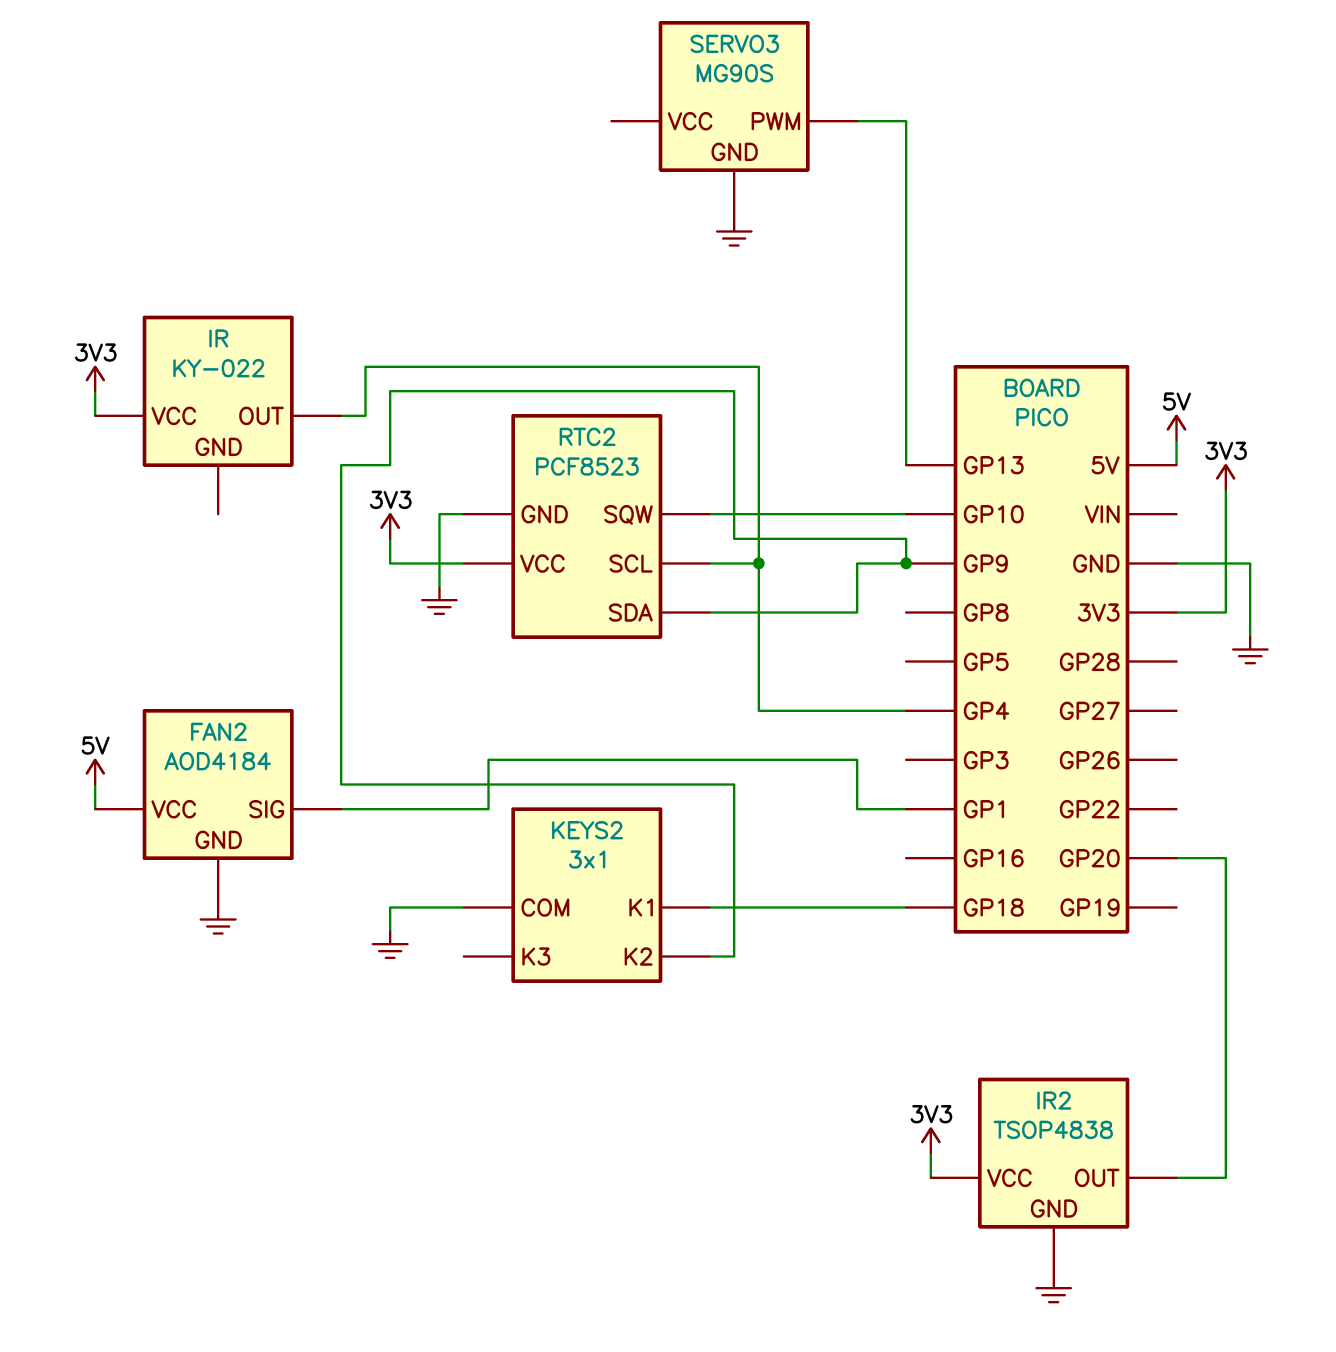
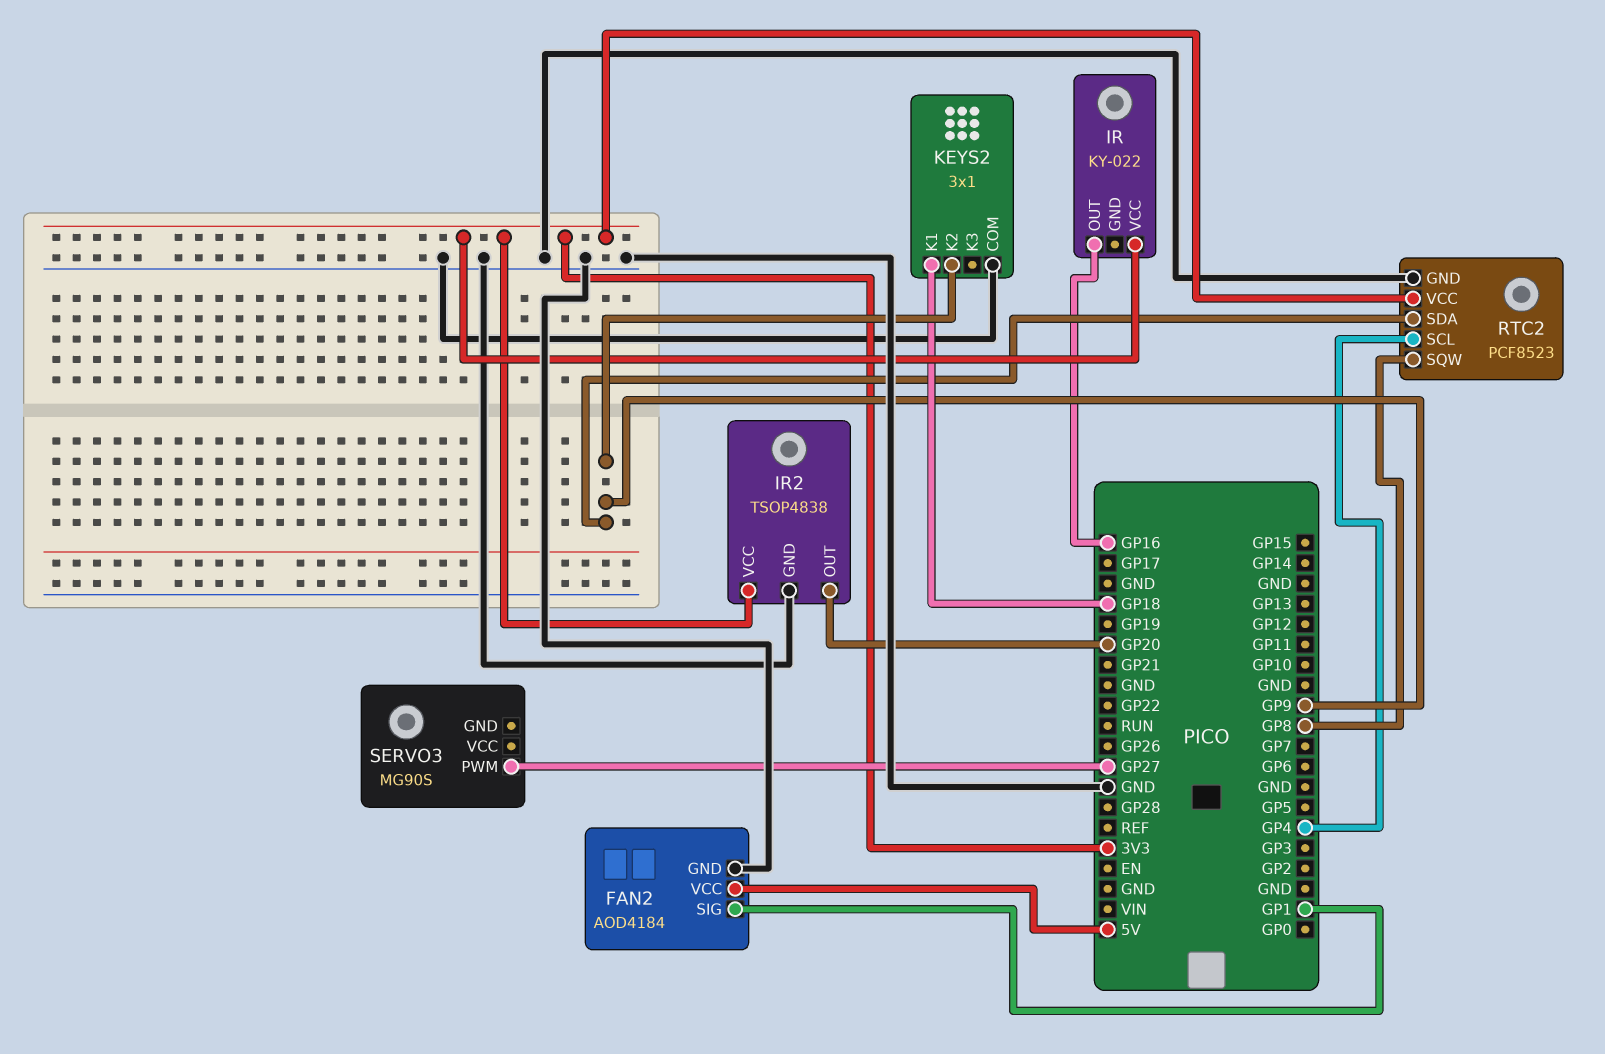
IR pin OUT: GP4 -> GP16
RTC2 pin SQW: GP10 -> GP8
SERVO3 pin GND: GND -> none
SERVO3 pin PWM: GP13 -> GP27

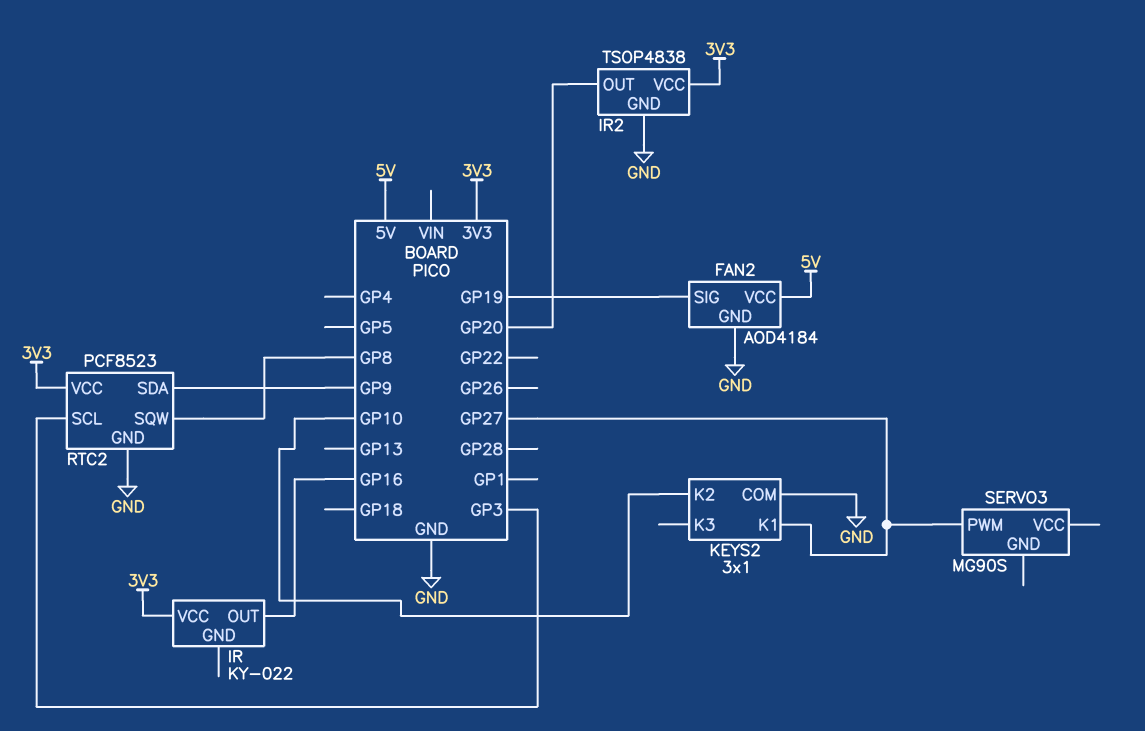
FAN2 pin SIG: GP1 -> GP19
KEYS2 pin K1: GP18 -> GP27
KEYS2 pin K2: GP9 -> GP10
RTC2 pin SCL: GP4 -> GP3

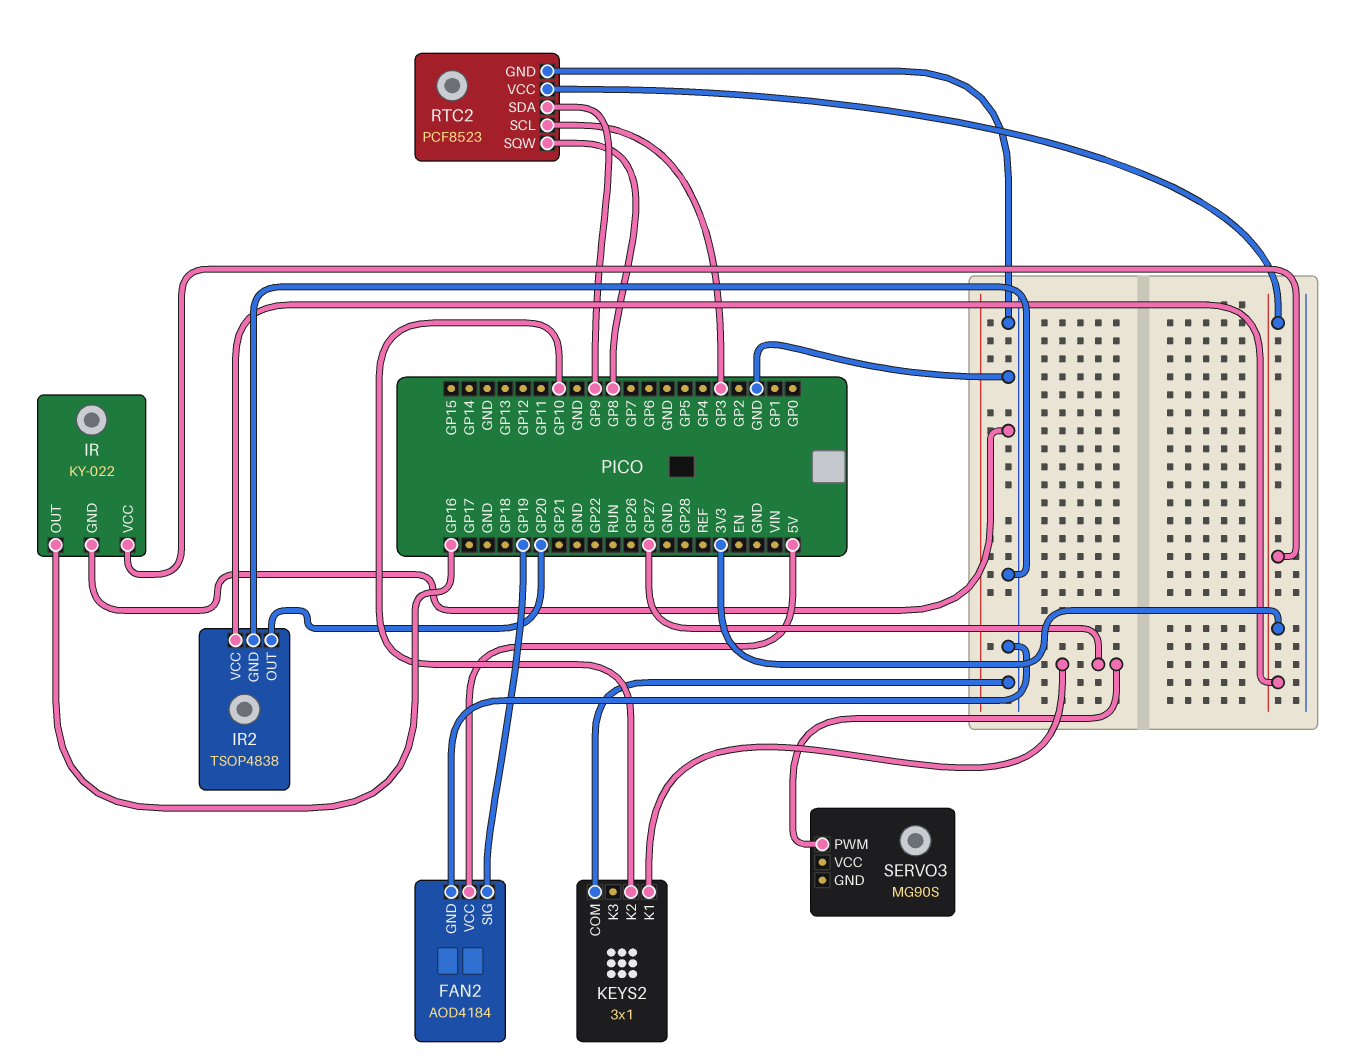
IR pin GND: none -> GND

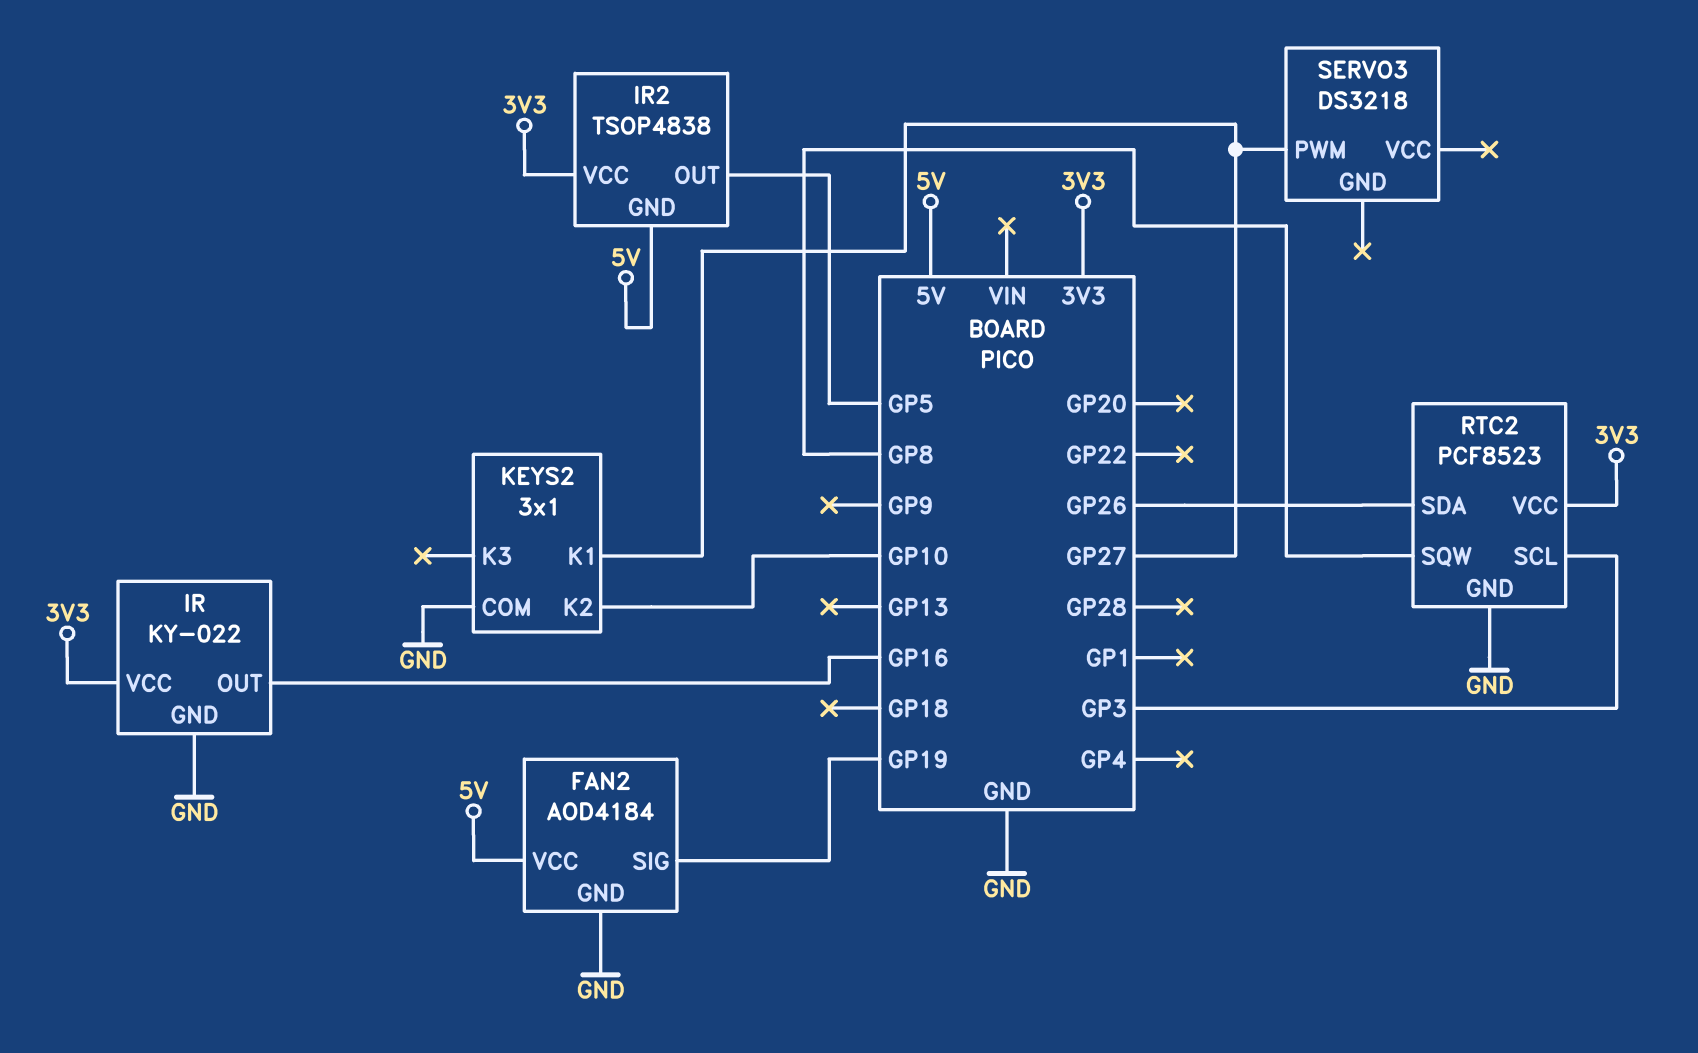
IR2 pin GND: GND -> 5V
IR2 pin OUT: GP20 -> GP5
RTC2 pin SDA: GP9 -> GP26
SERVO3: MG90S -> DS3218

